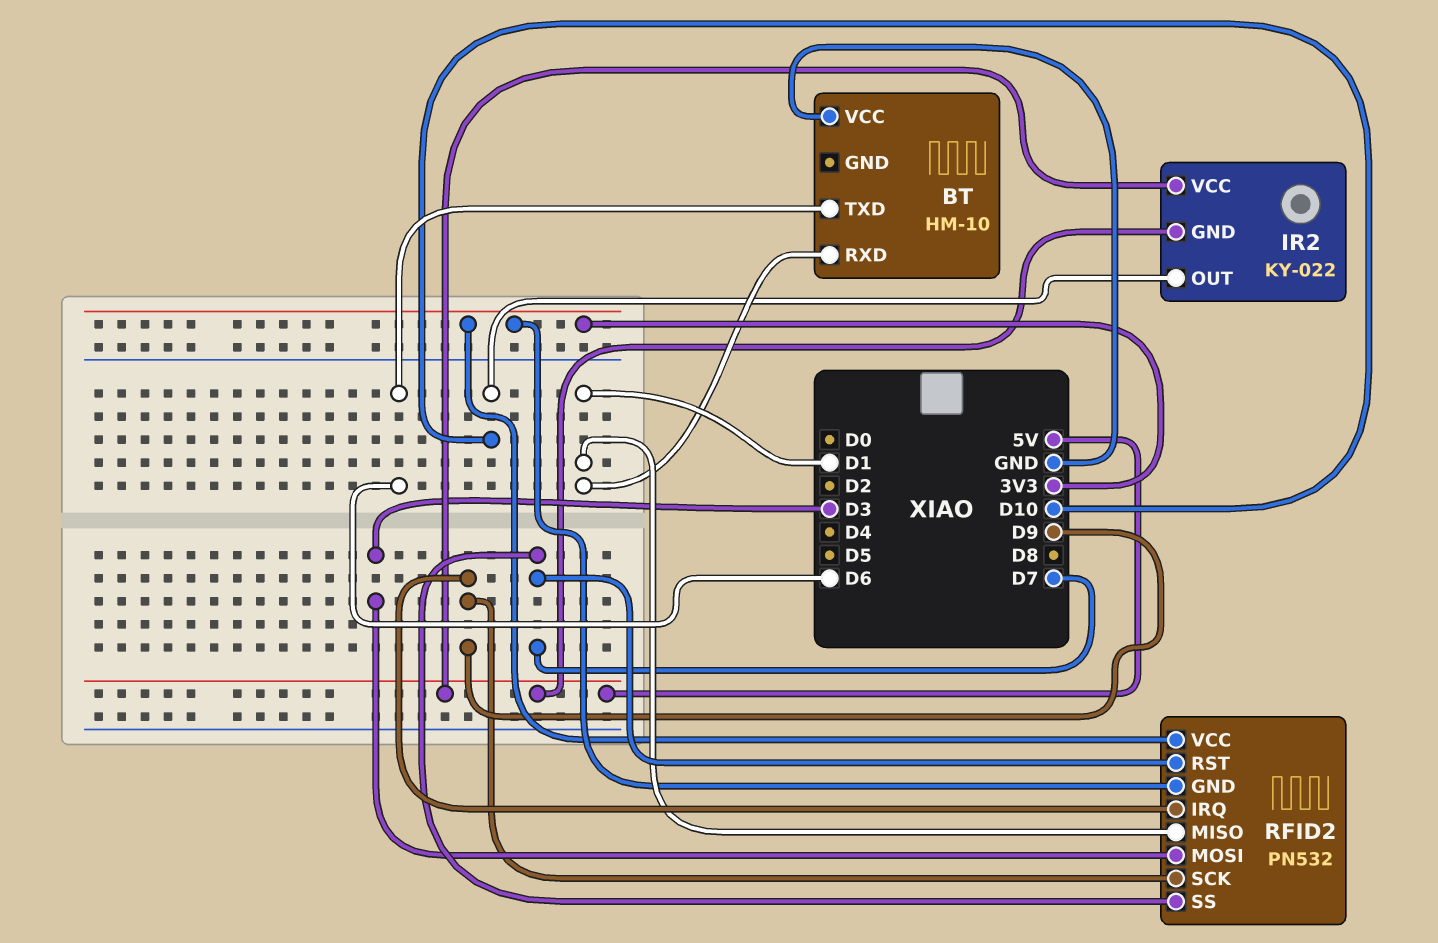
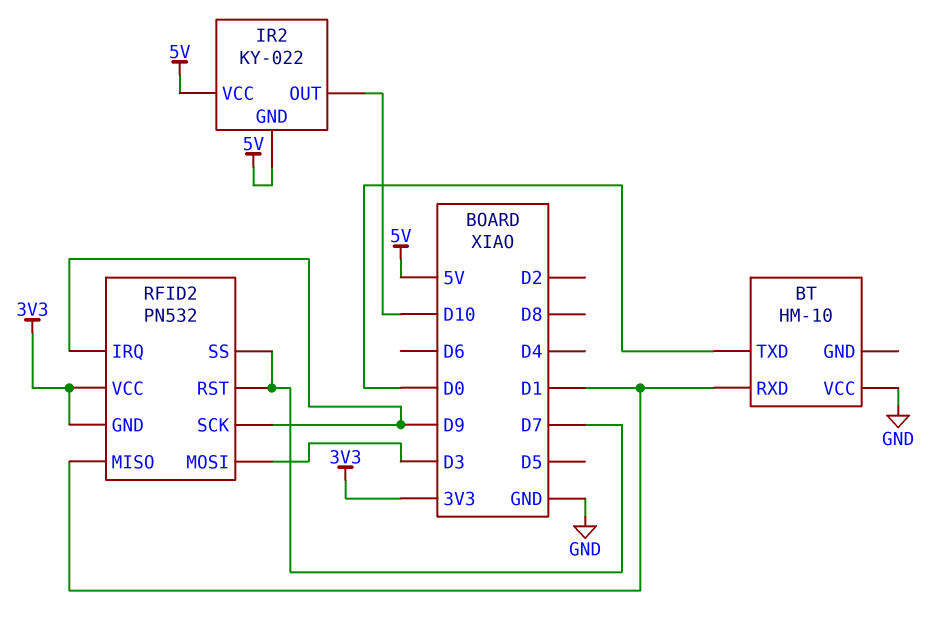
BT pin TXD: D6 -> D0

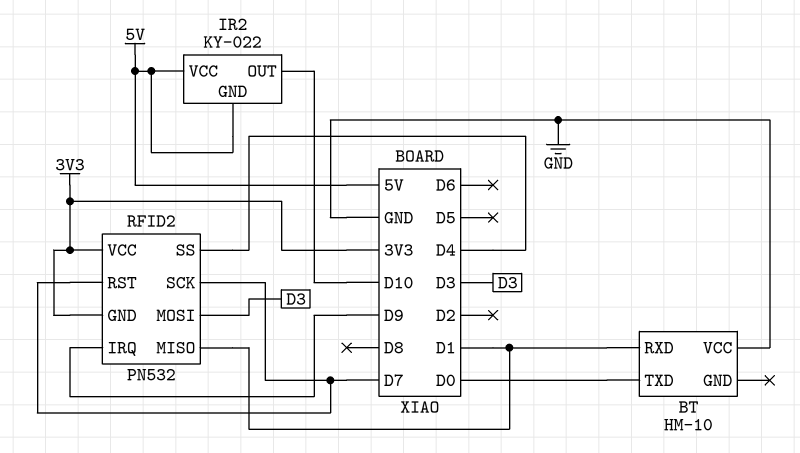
RFID2 pin SCK: D9 -> D7
RFID2 pin SS: D7 -> D4

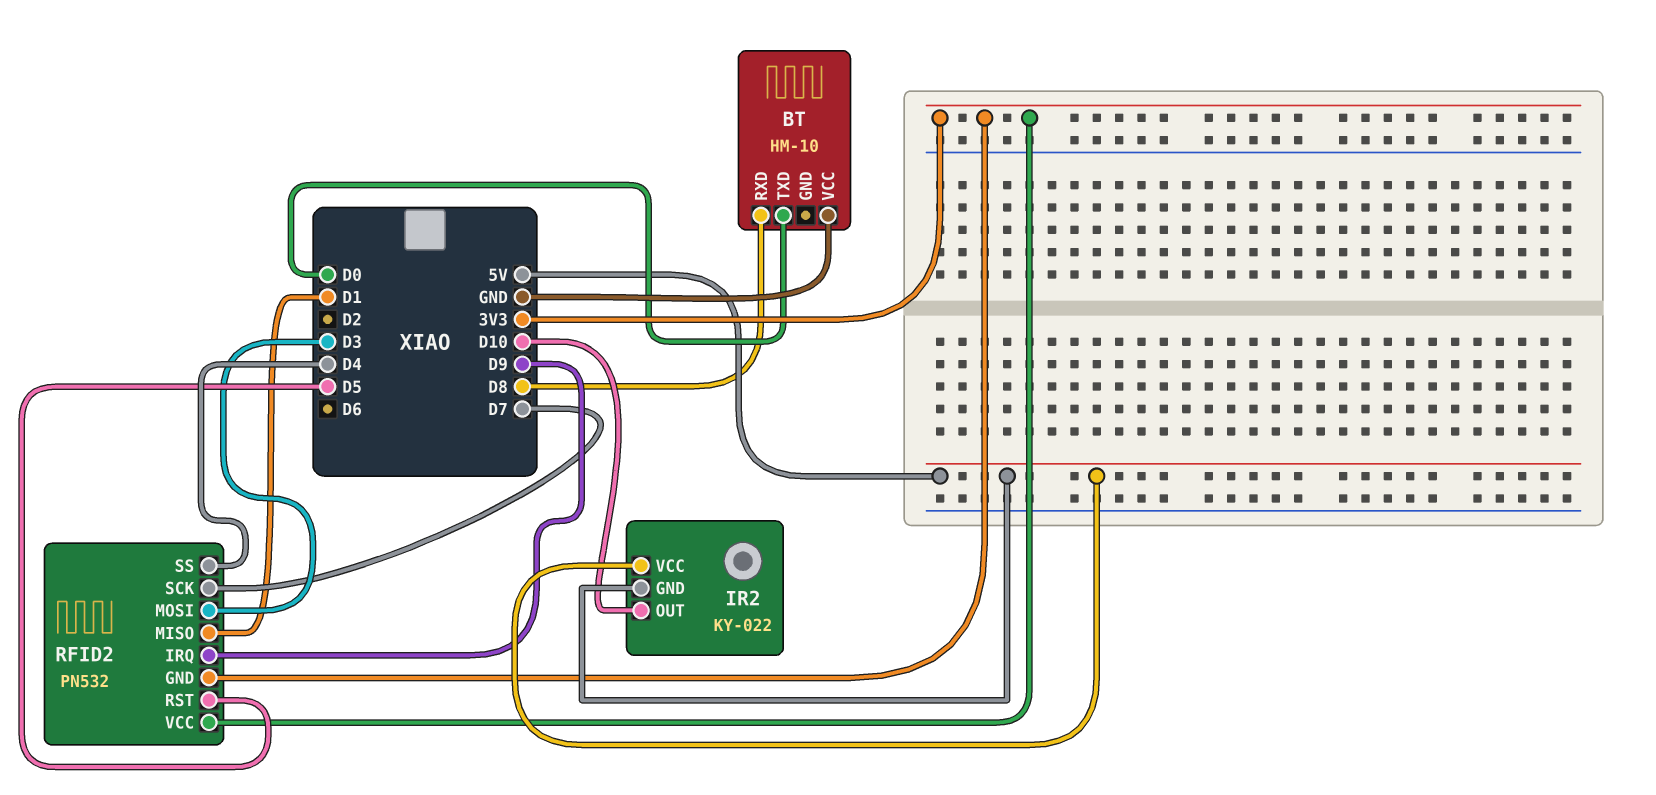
BT pin RXD: D1 -> D8
RFID2 pin RST: D7 -> D5

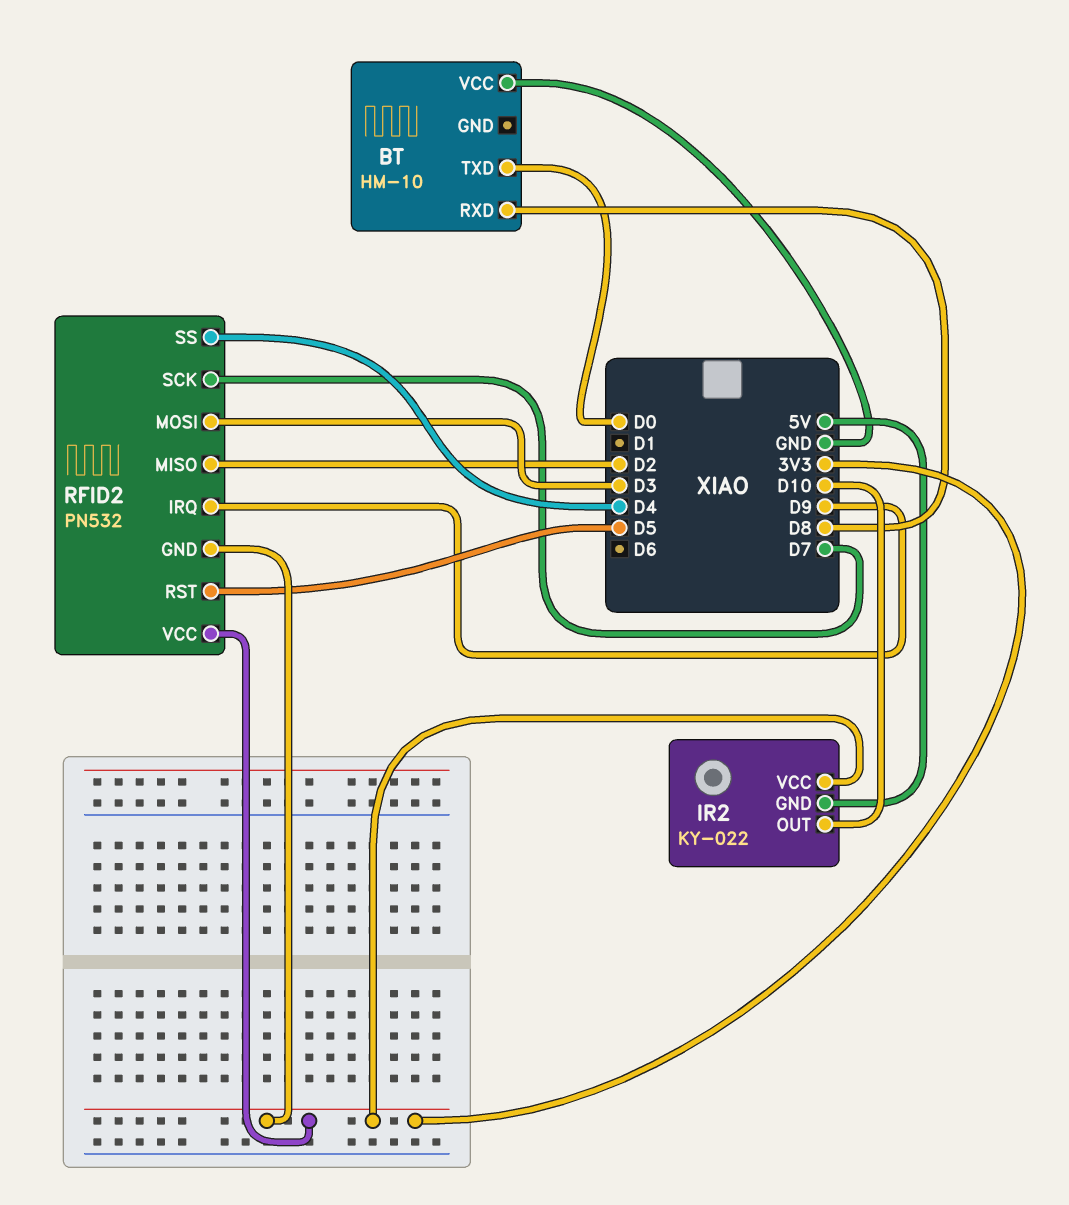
IR2 pin VCC: 5V -> 3V3
RFID2 pin MISO: D1 -> D2

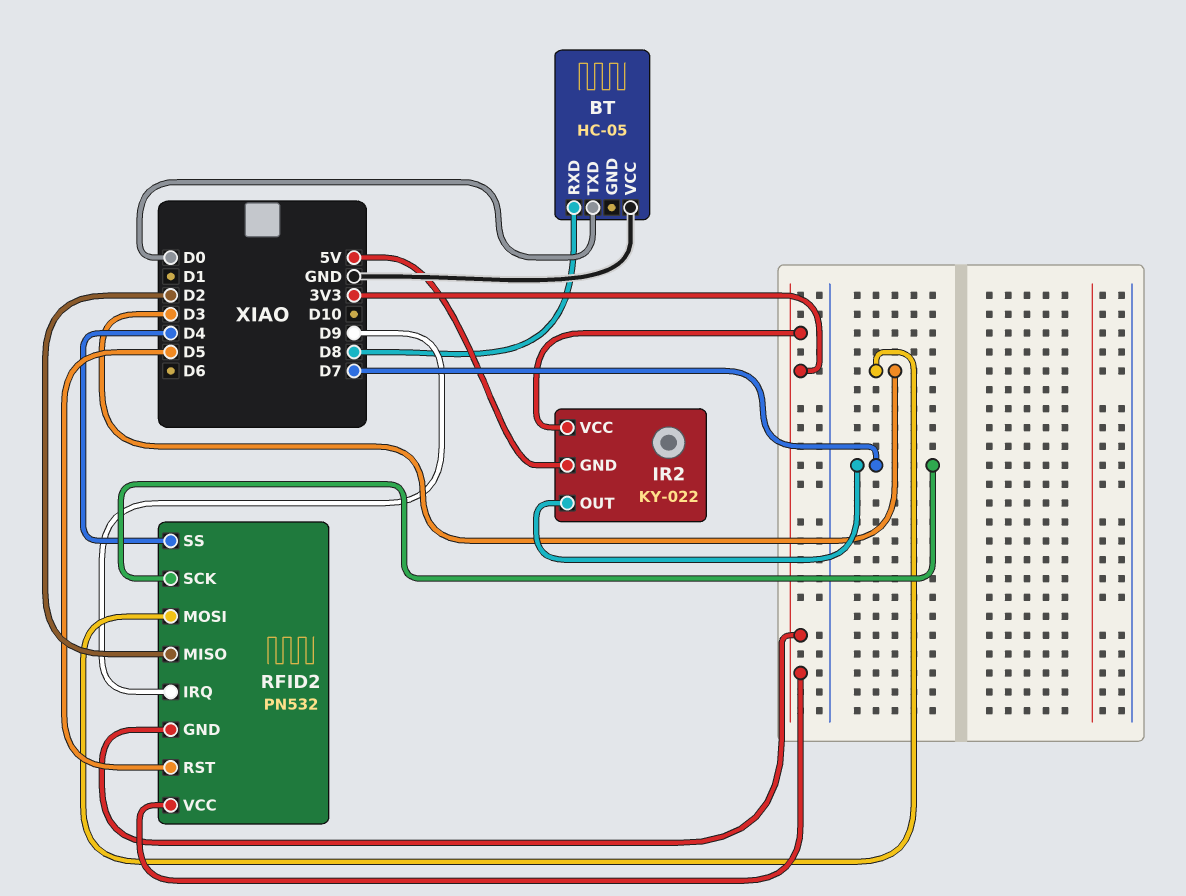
BT: HM-10 -> HC-05
IR2 pin OUT: D10 -> D7

